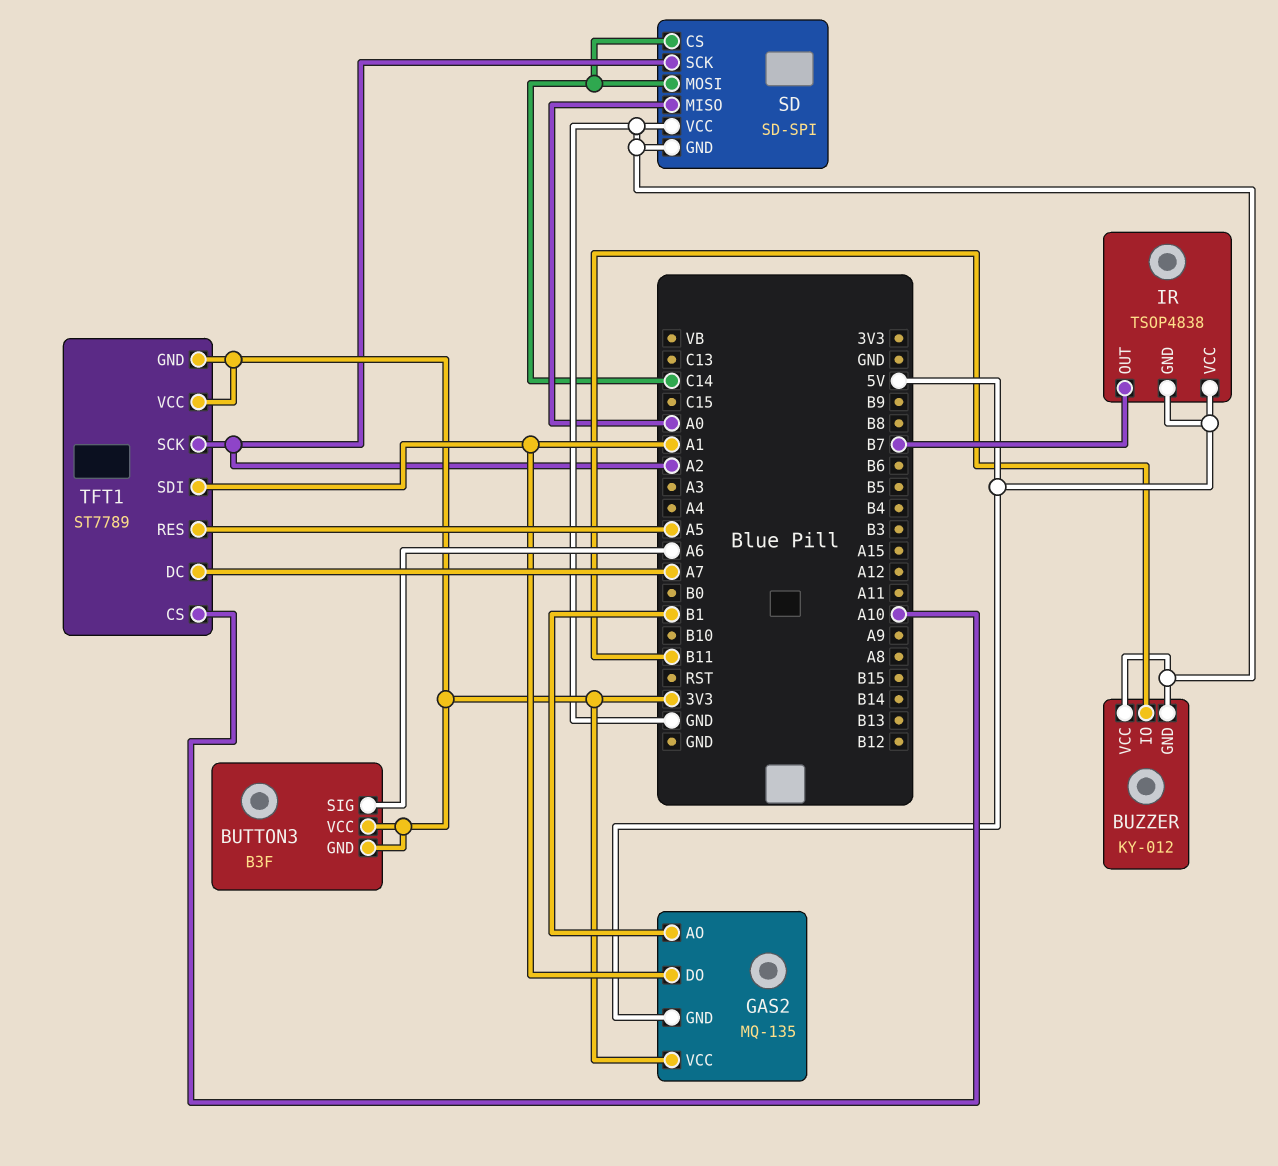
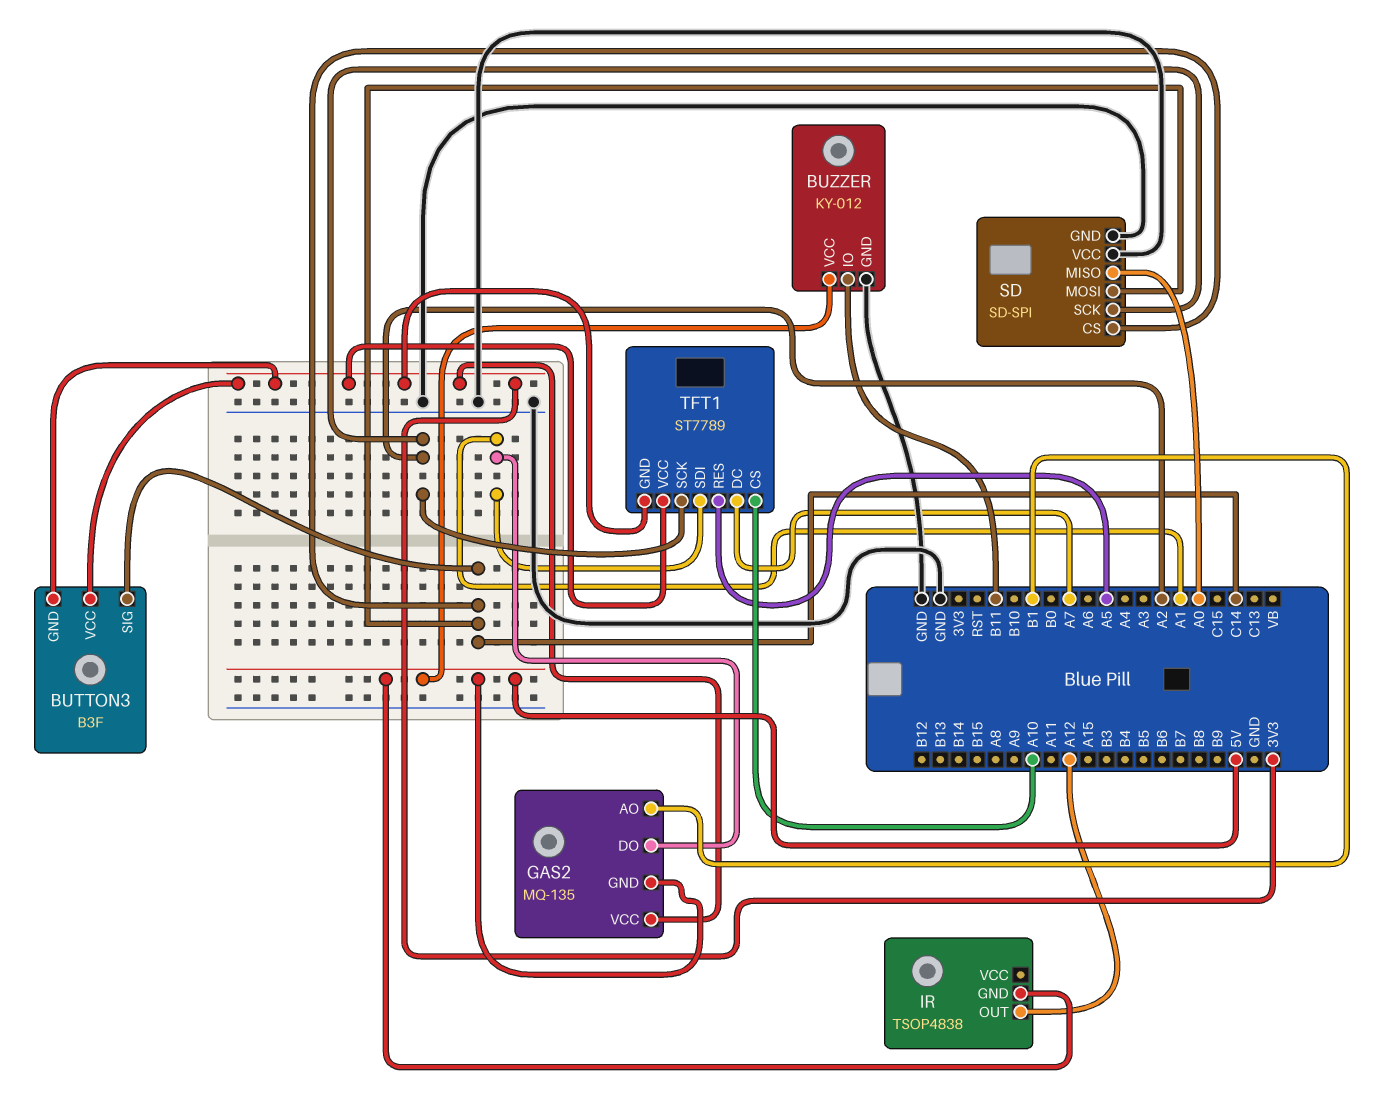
BUTTON3 pin SIG: A6 -> C14
BUZZER pin VCC: GND -> 5V
IR pin OUT: B7 -> A12
IR pin VCC: 5V -> none

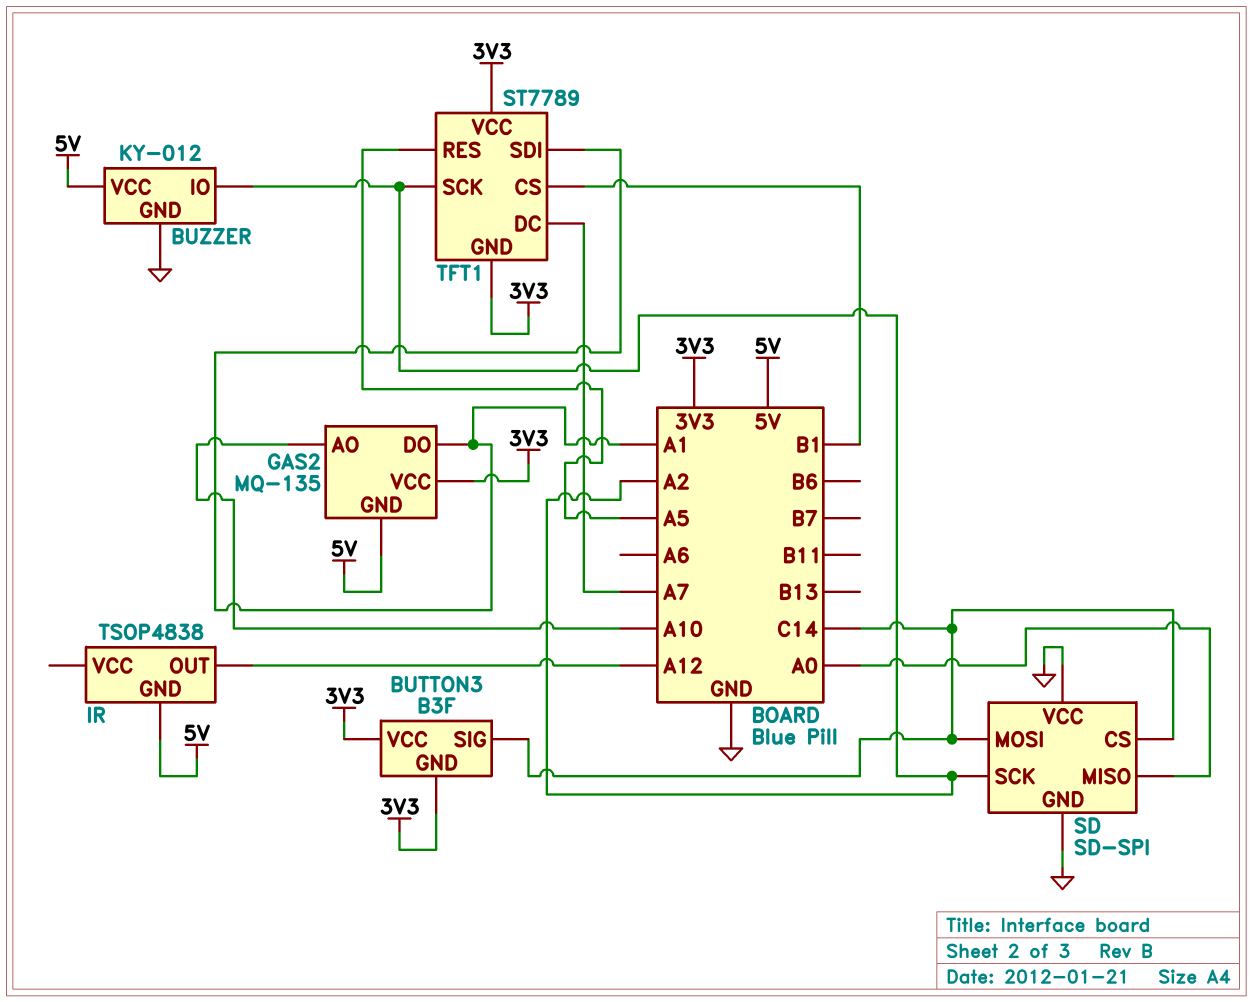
BUZZER pin IO: B11 -> A2
GAS2 pin AO: B1 -> A10
TFT1 pin CS: A10 -> B1

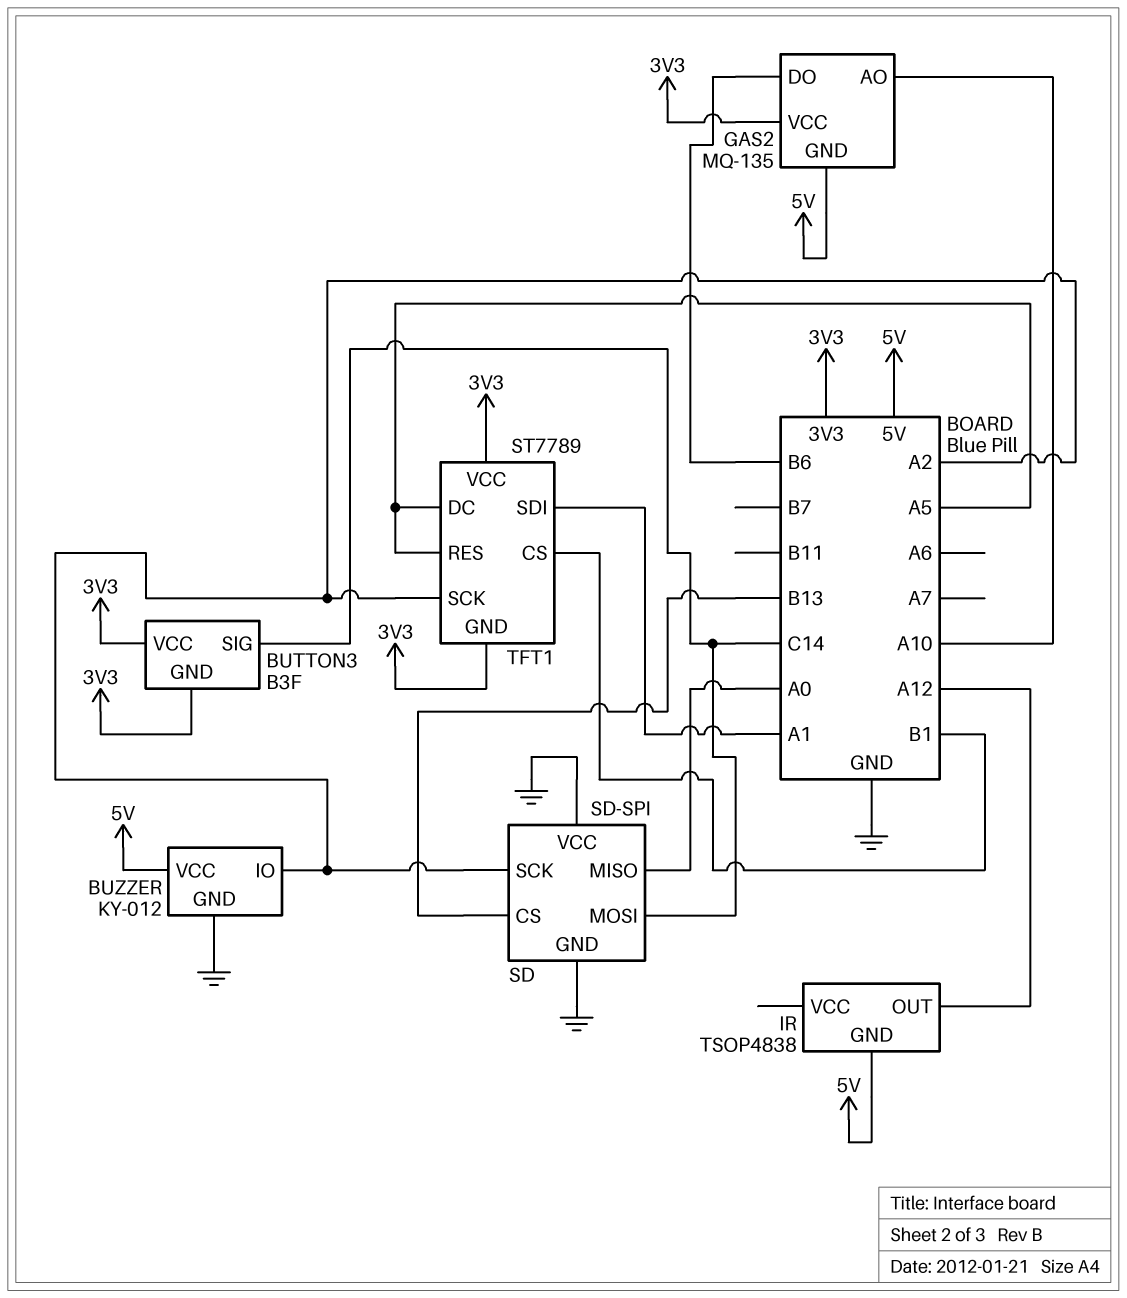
GAS2 pin DO: A1 -> B6
SD pin CS: C14 -> B13
TFT1 pin DC: A7 -> A5

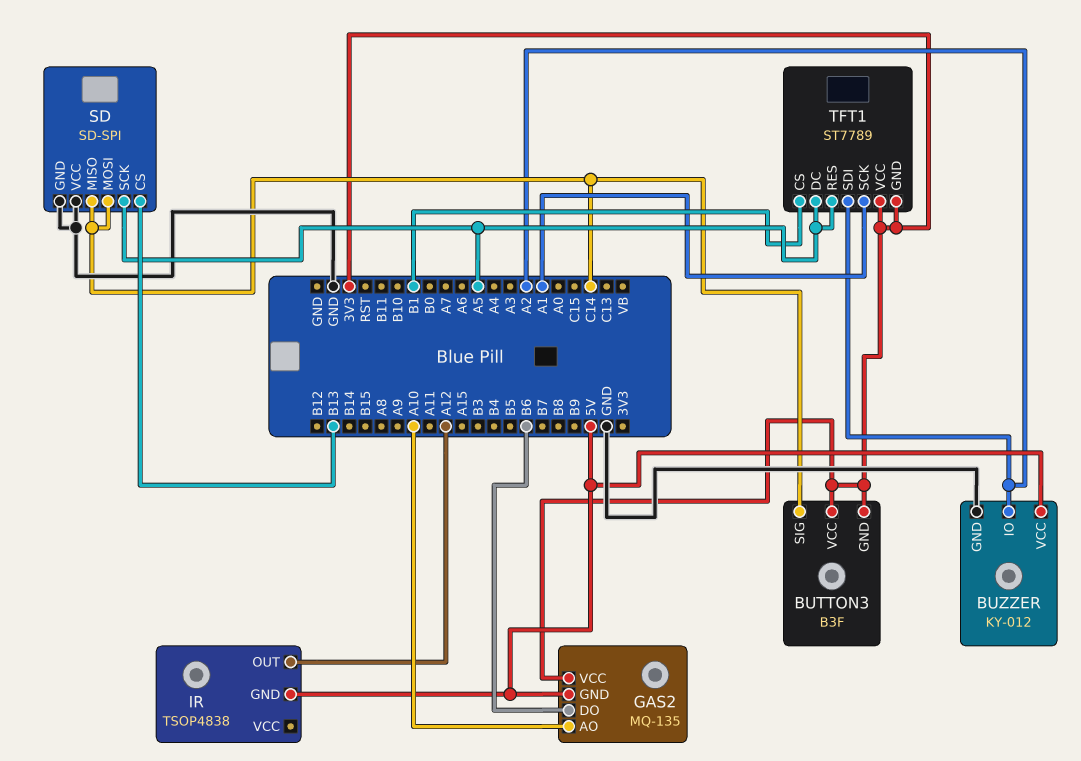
SD pin MISO: A0 -> C14
SD pin SCK: A2 -> A5
TFT1 pin SCK: A2 -> A1
TFT1 pin SDI: A1 -> A2

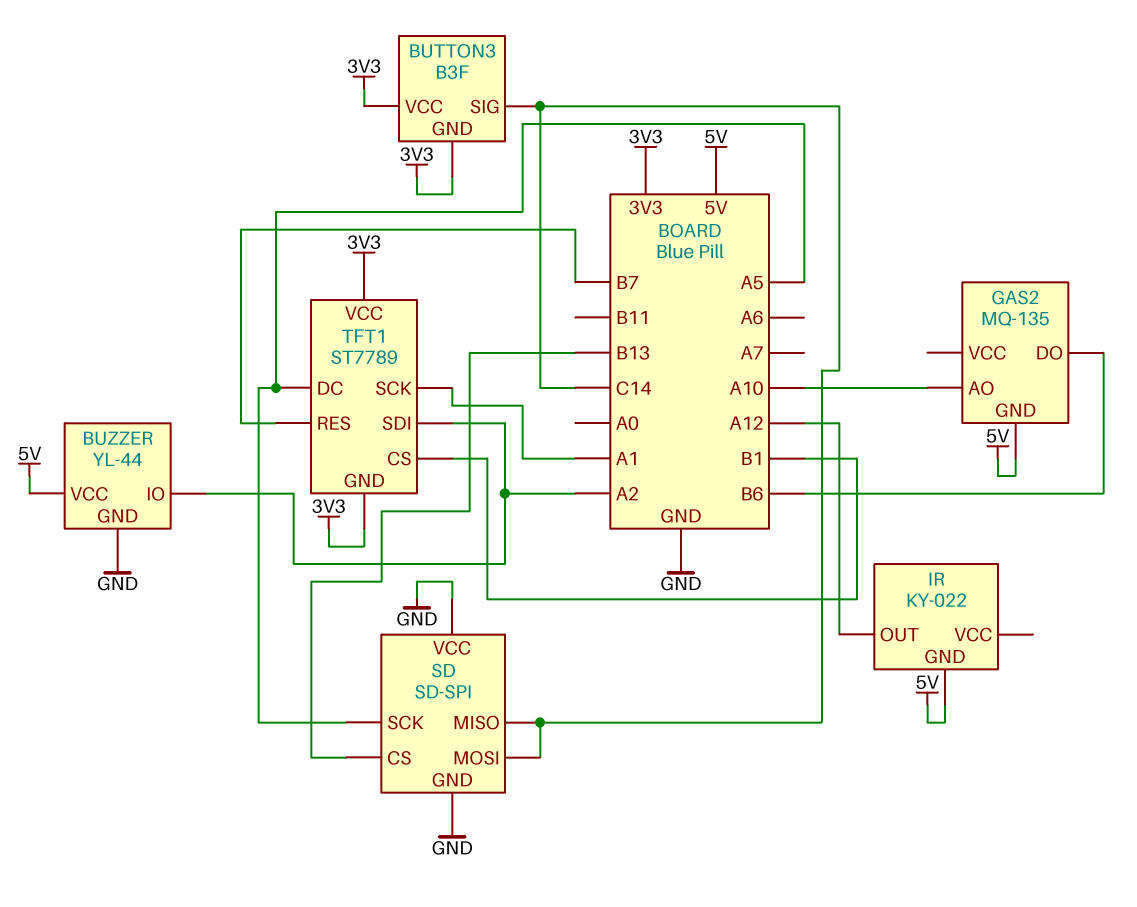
BUZZER: KY-012 -> YL-44
GAS2 pin VCC: 3V3 -> none
IR: TSOP4838 -> KY-022
TFT1 pin RES: A5 -> B7

